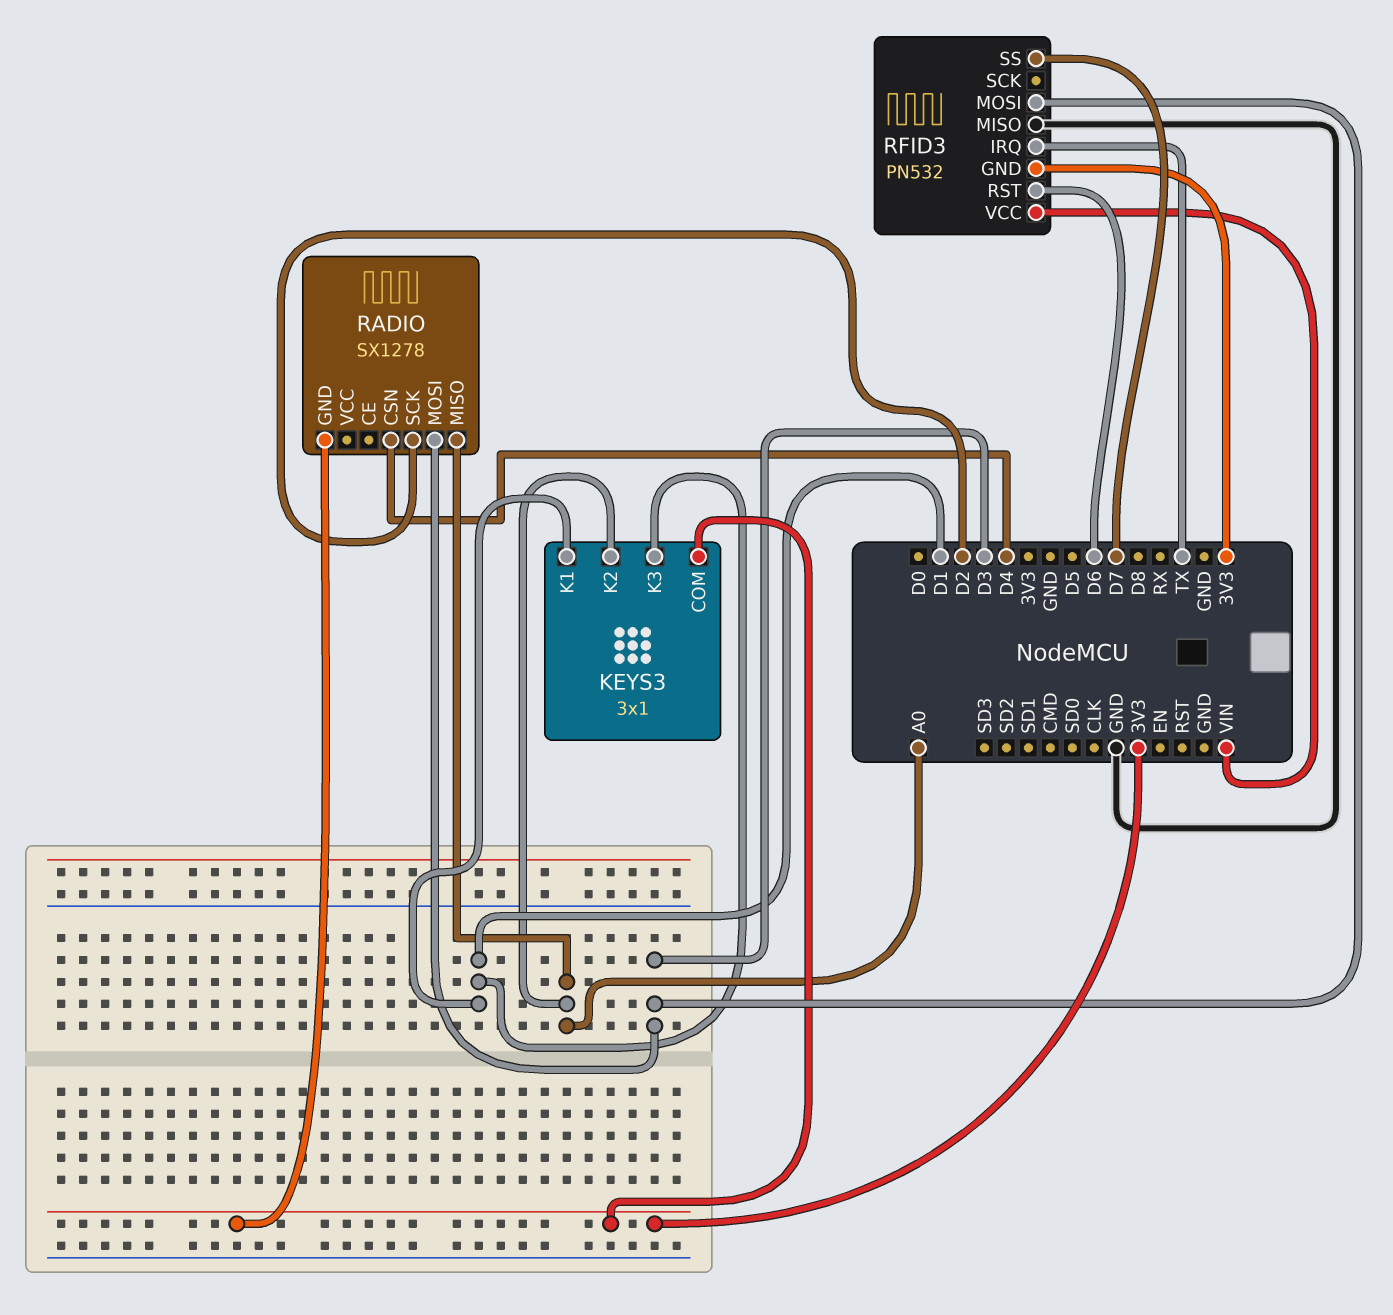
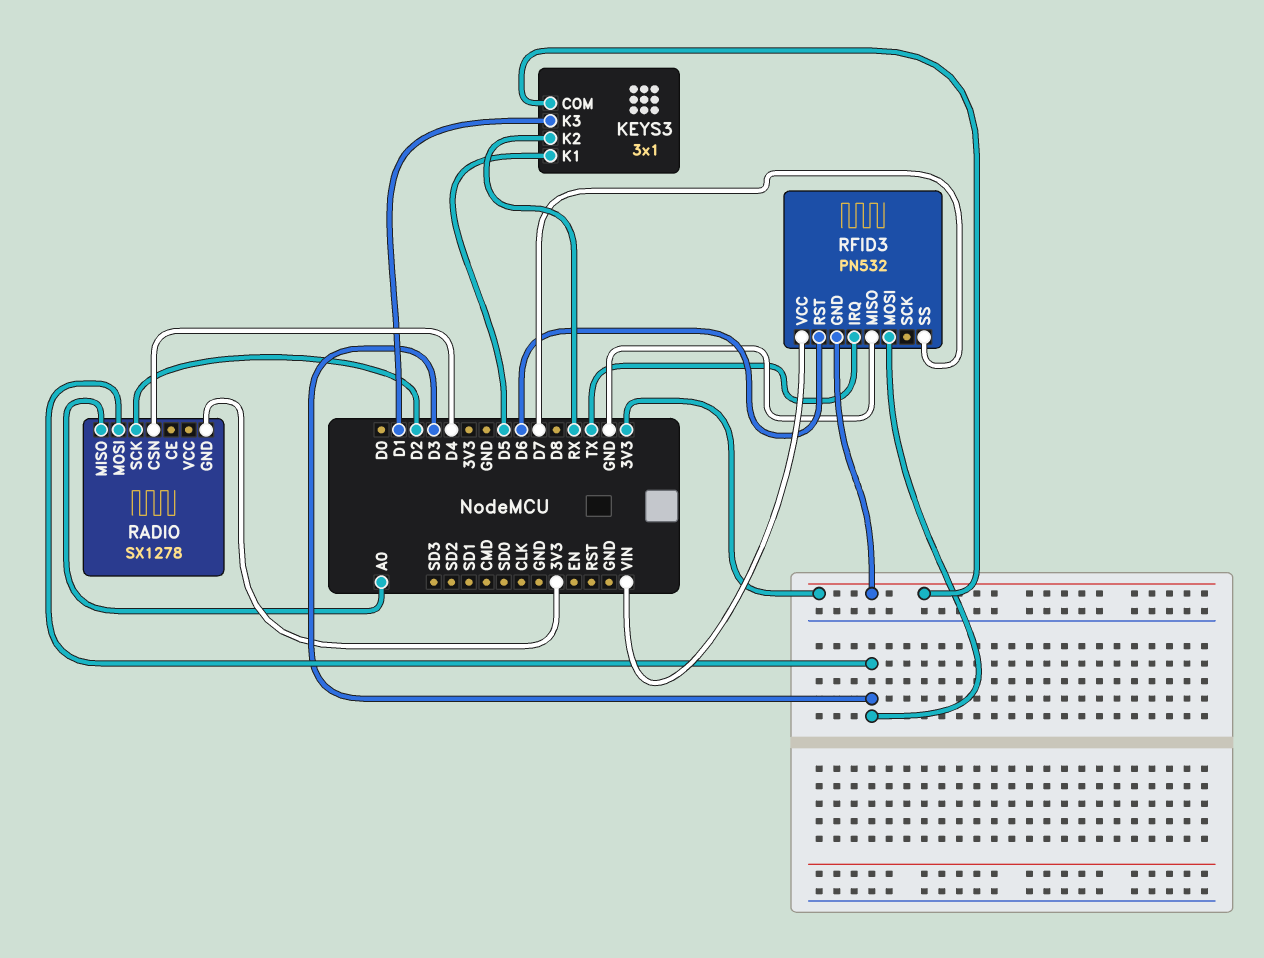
KEYS3 pin K1: D1 -> D5
KEYS3 pin K2: A0 -> RX

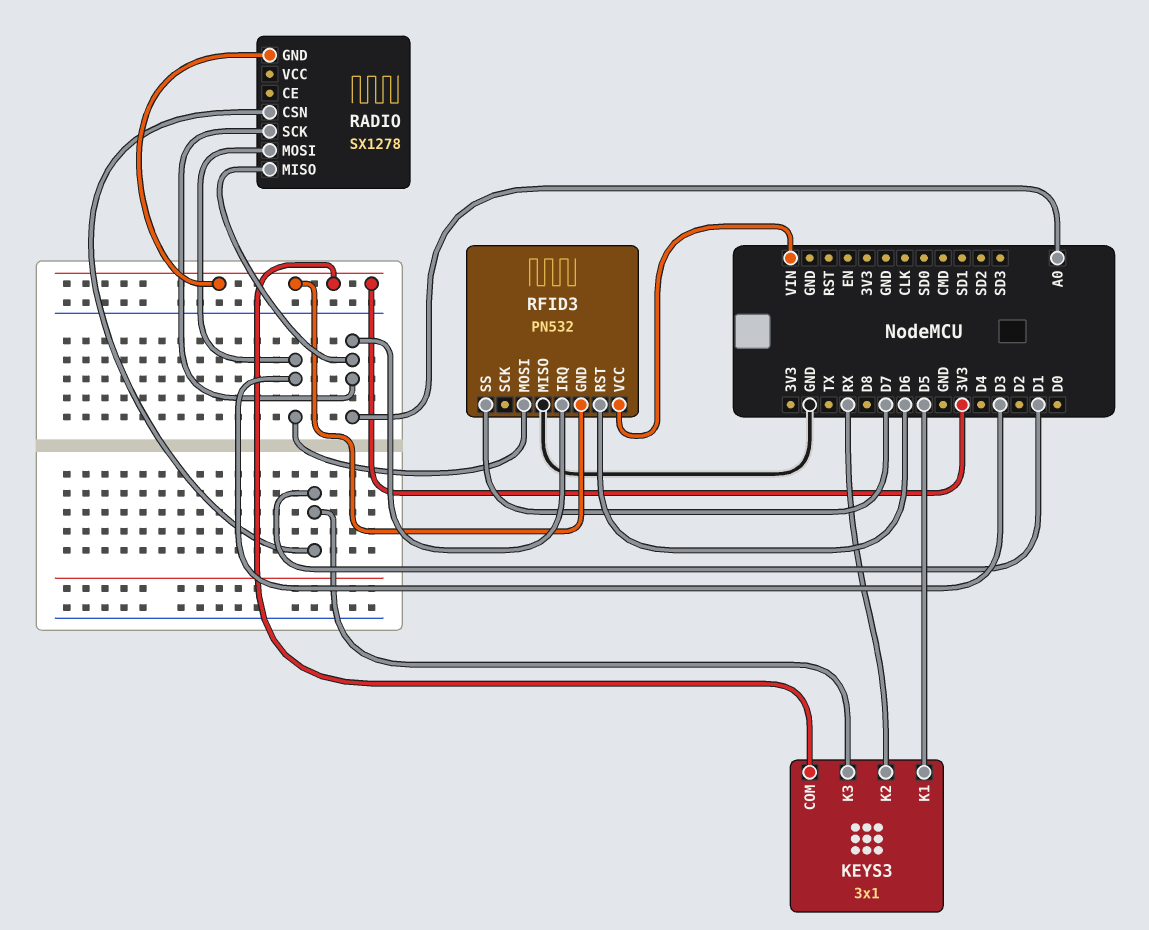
RADIO pin CSN: D4 -> D1
RADIO pin SCK: D2 -> A0
RFID3 pin IRQ: TX -> A0

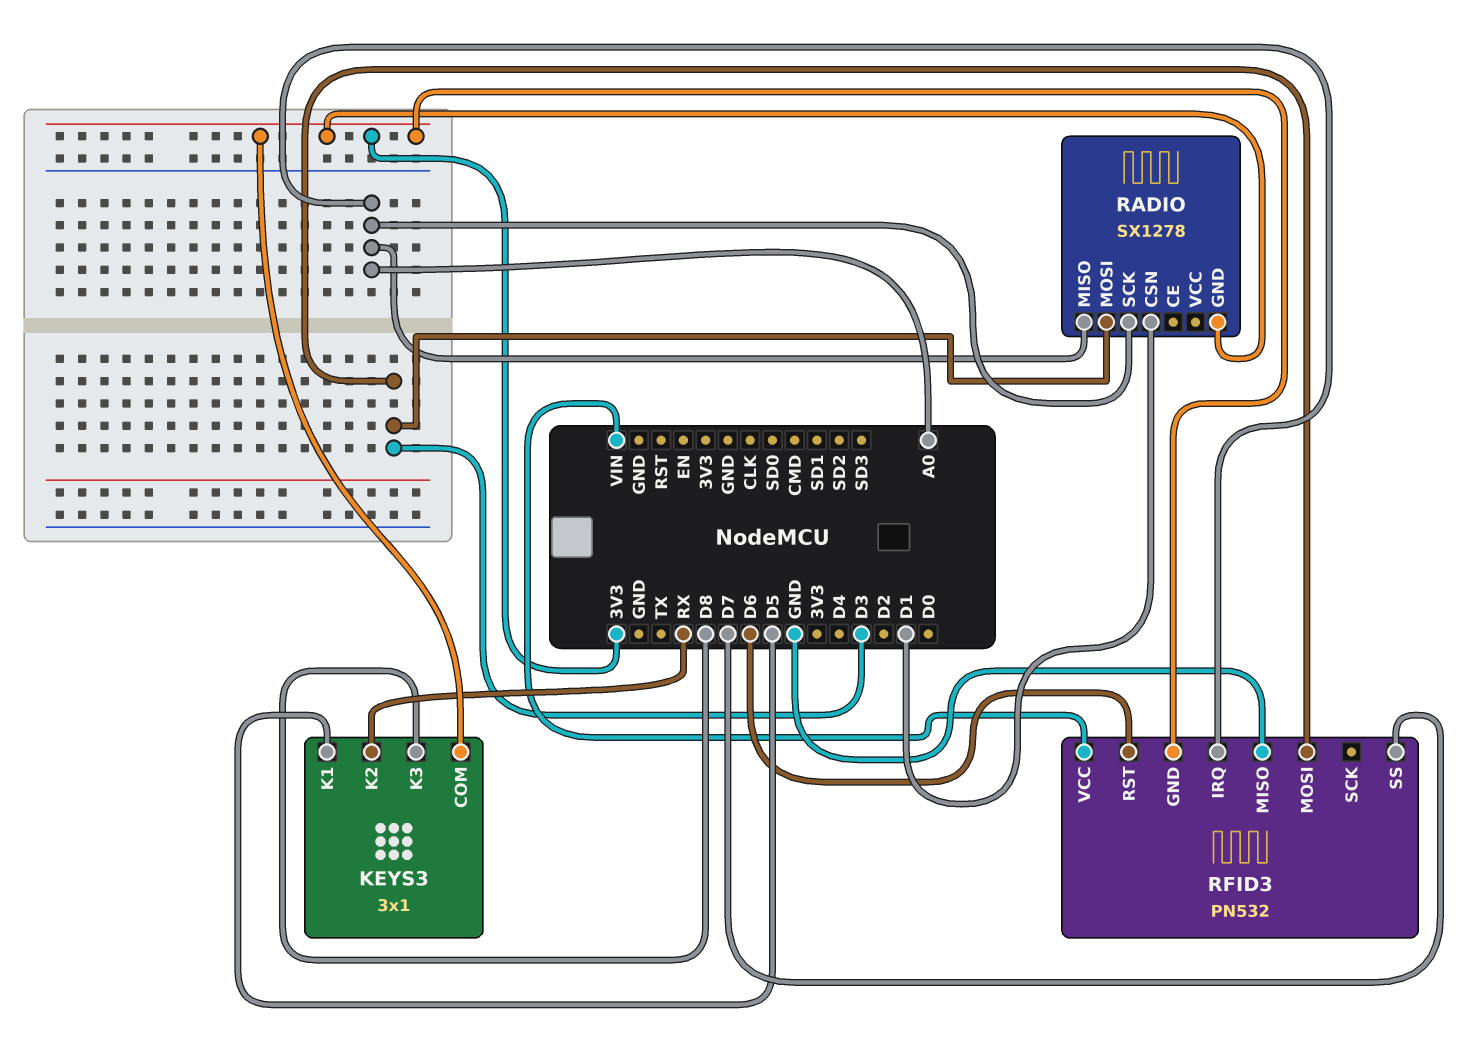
KEYS3 pin K3: D1 -> D8

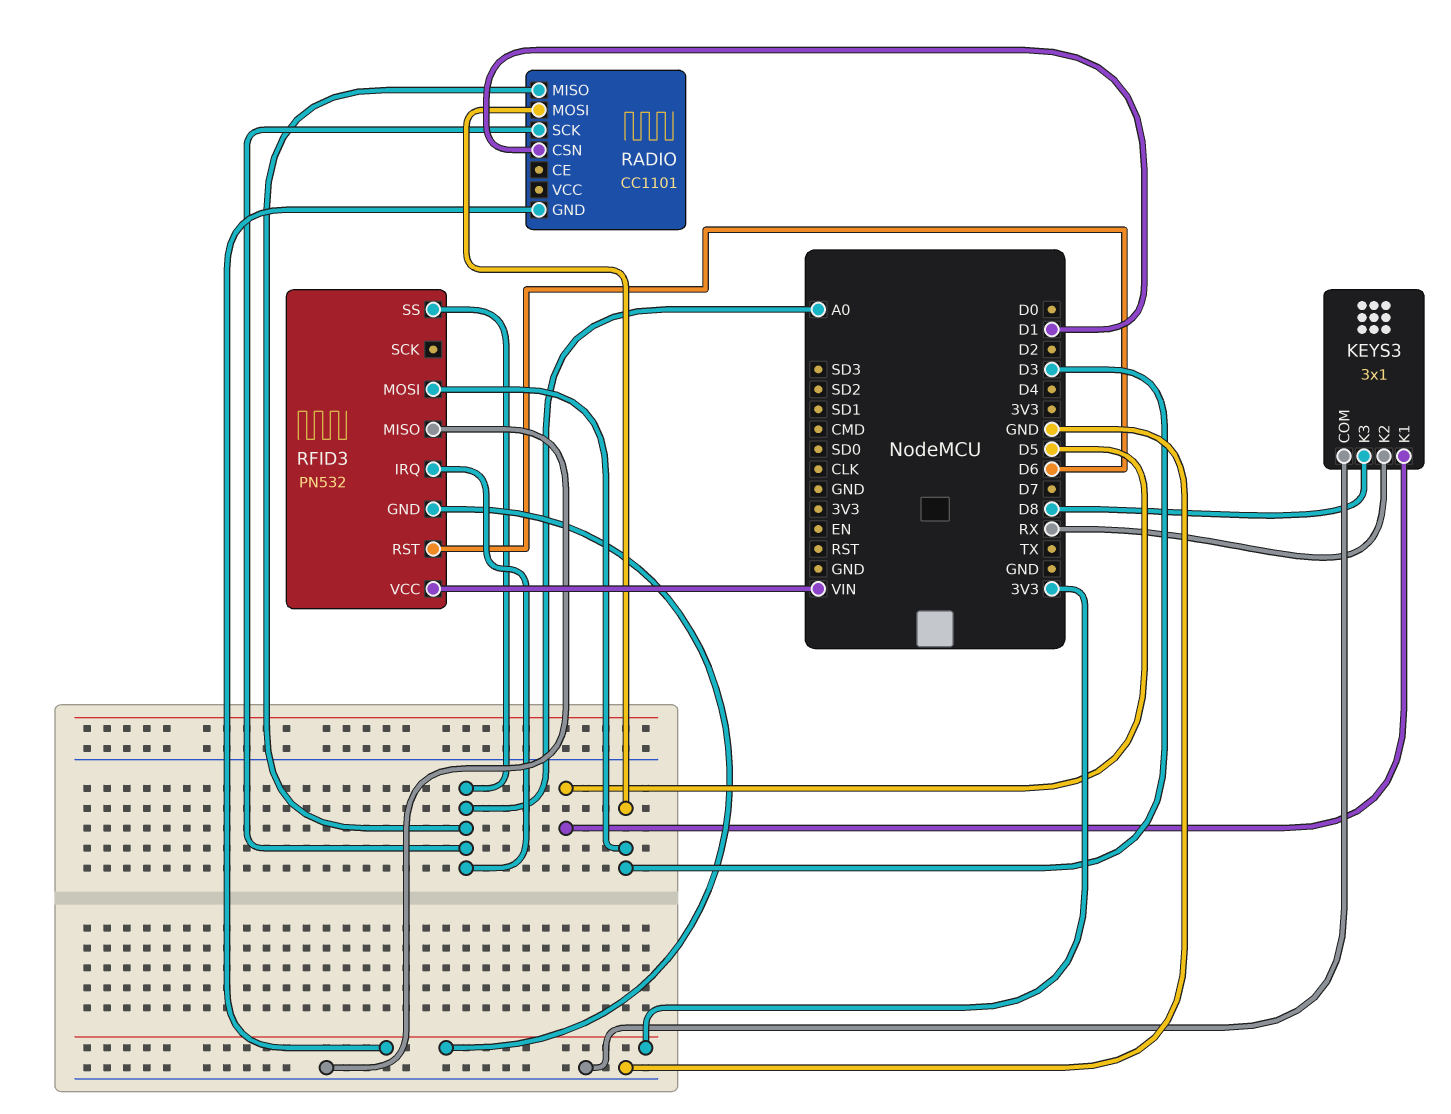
KEYS3 pin COM: 3V3 -> GND
RADIO: SX1278 -> CC1101
RFID3 pin SS: D7 -> A0

